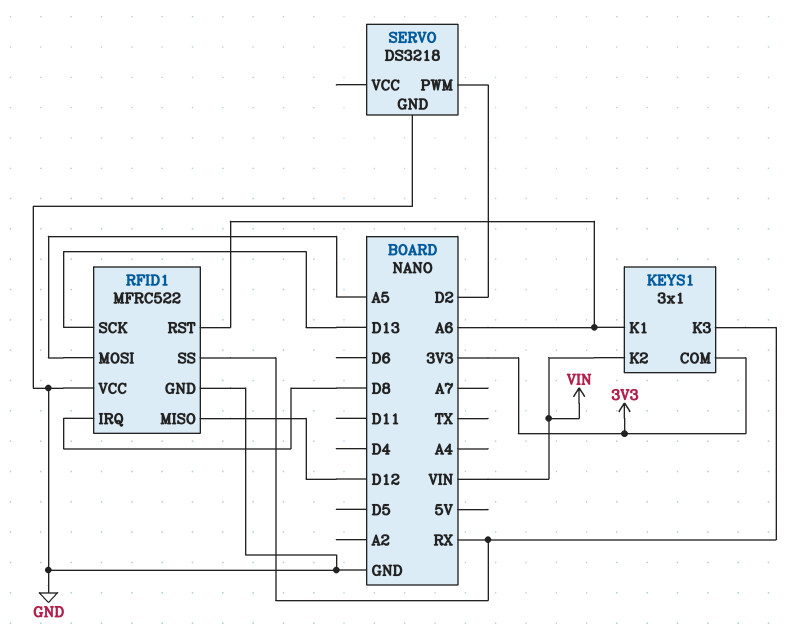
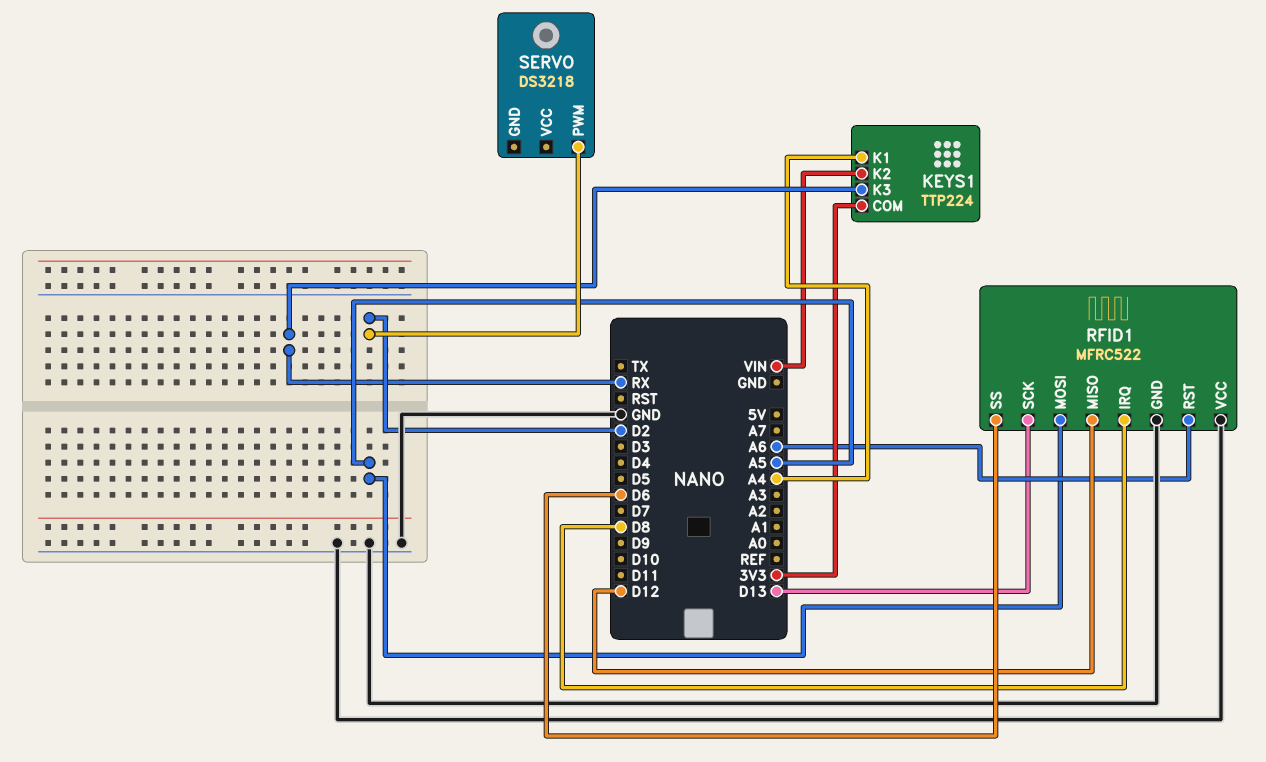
KEYS1: 3x1 -> TTP224
KEYS1 pin K1: A6 -> A4
RFID1 pin SS: RX -> D6
SERVO pin GND: GND -> none

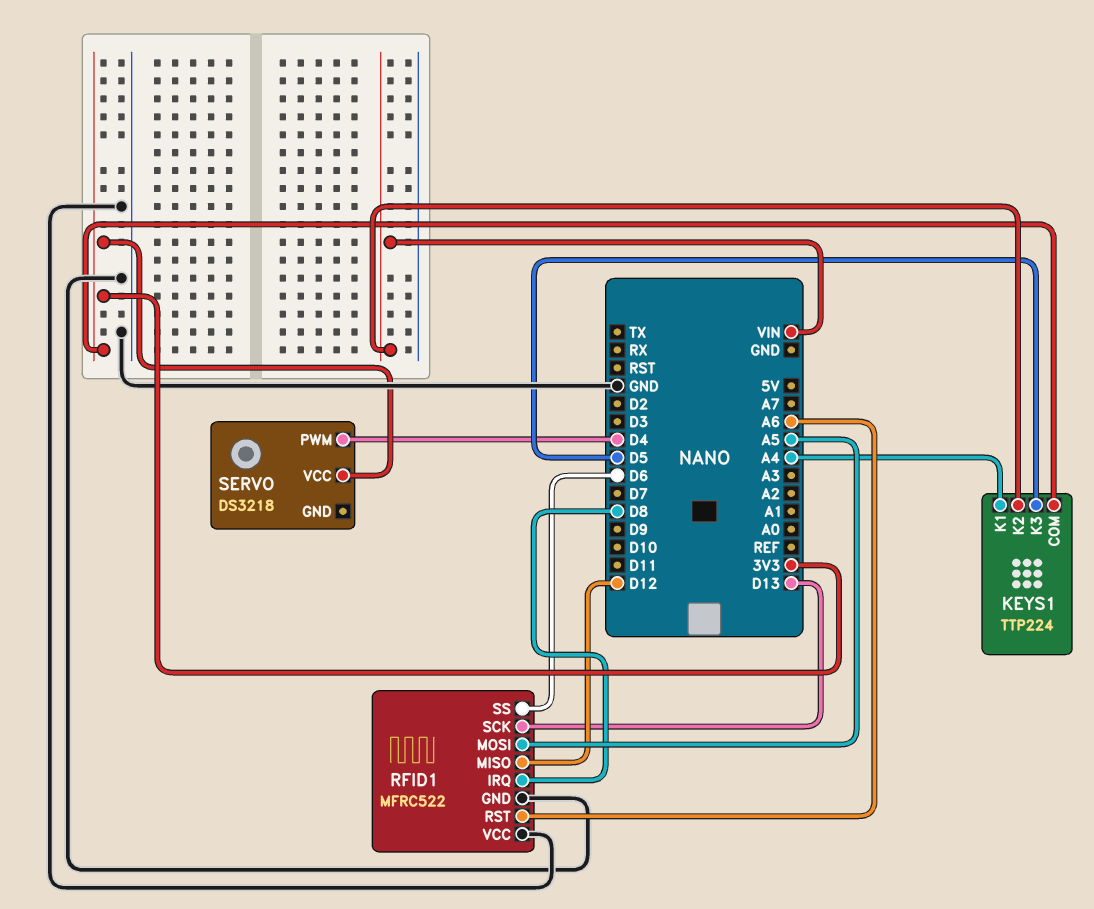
KEYS1 pin K3: RX -> D5
SERVO pin PWM: D2 -> D4
SERVO pin VCC: none -> 3V3

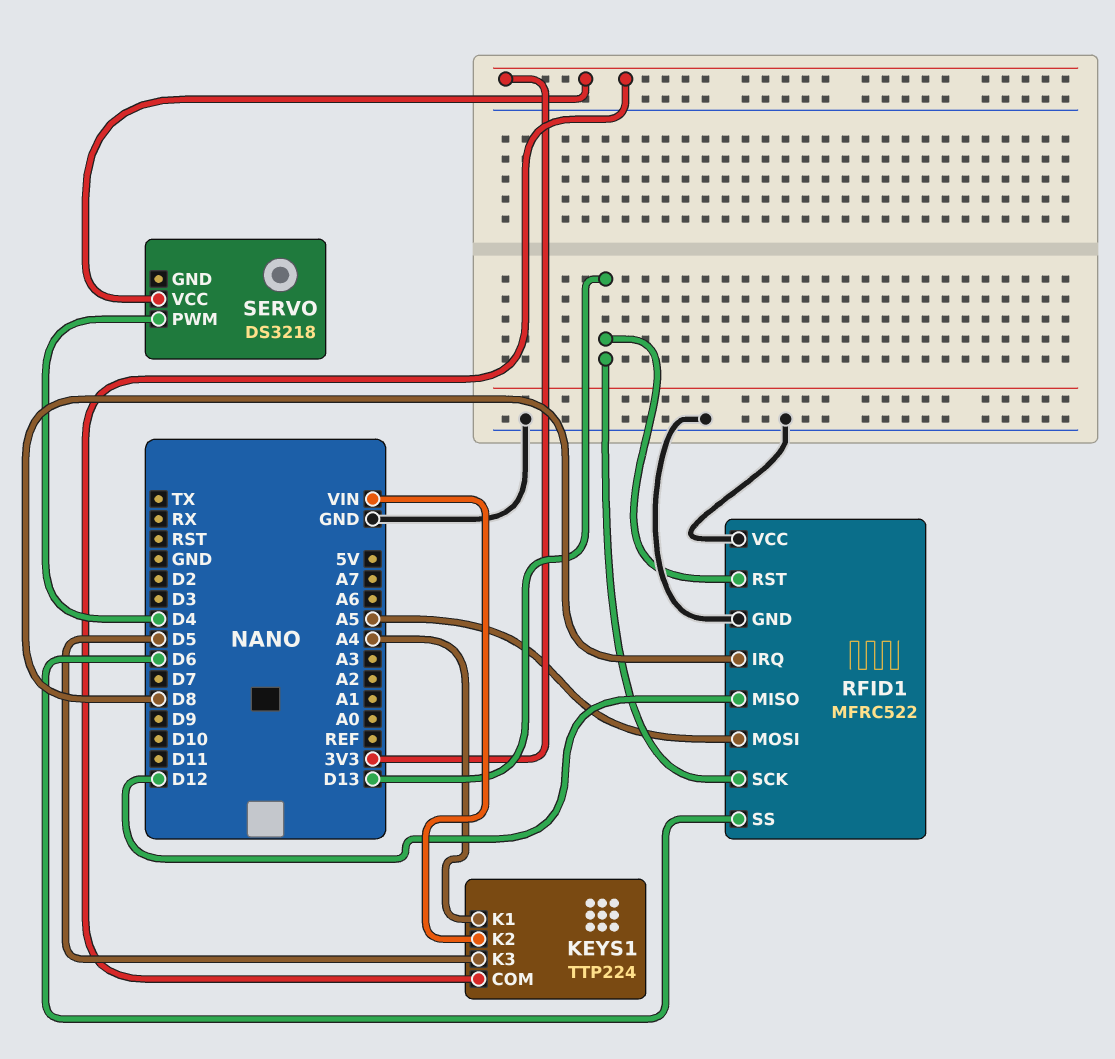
RFID1 pin RST: A6 -> D13

